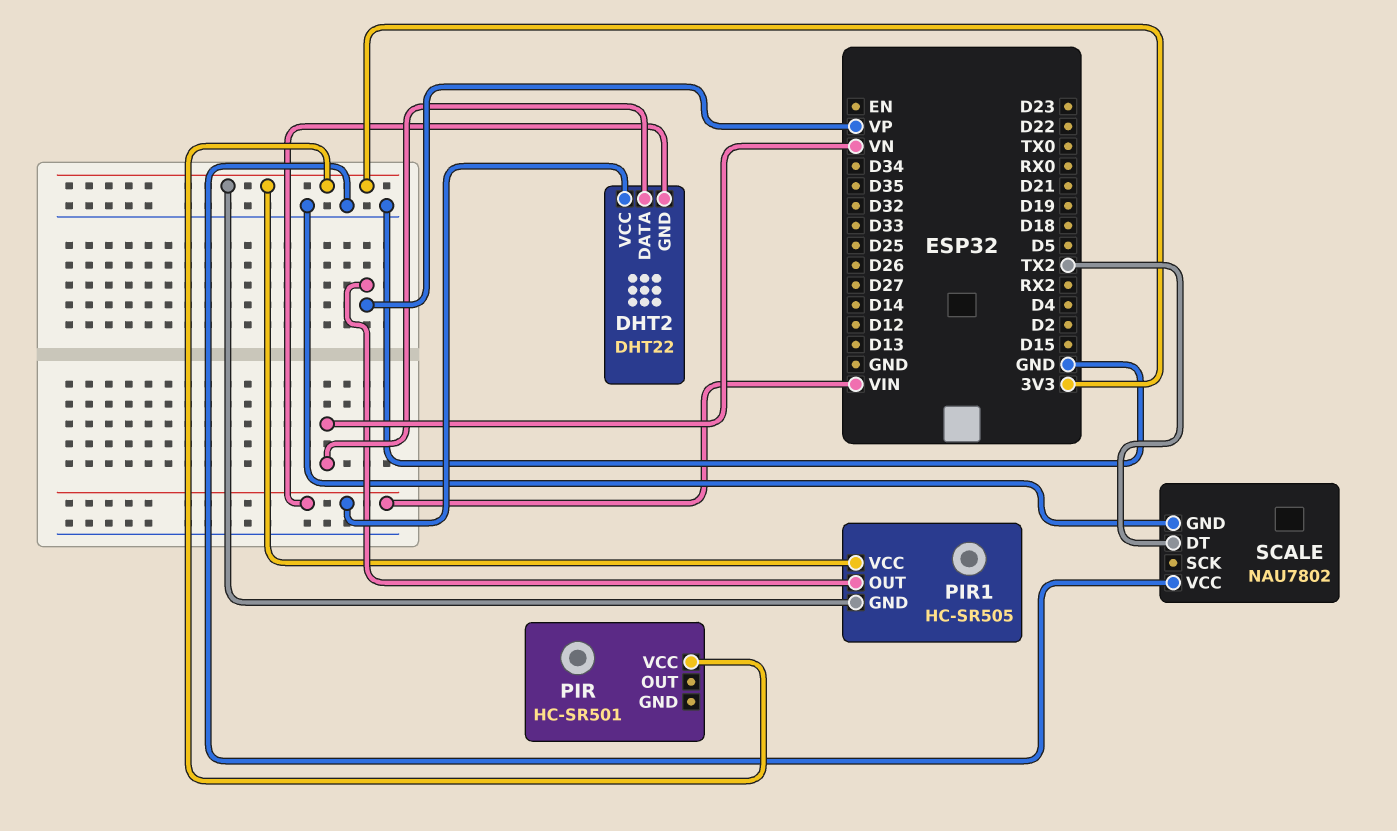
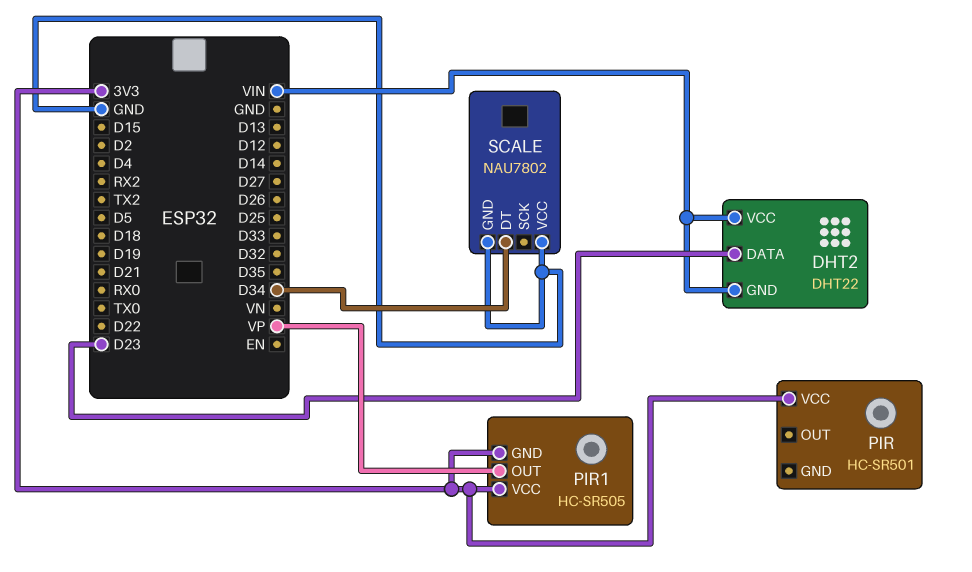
DHT2 pin DATA: VN -> D23
SCALE pin DT: TX2 -> D34

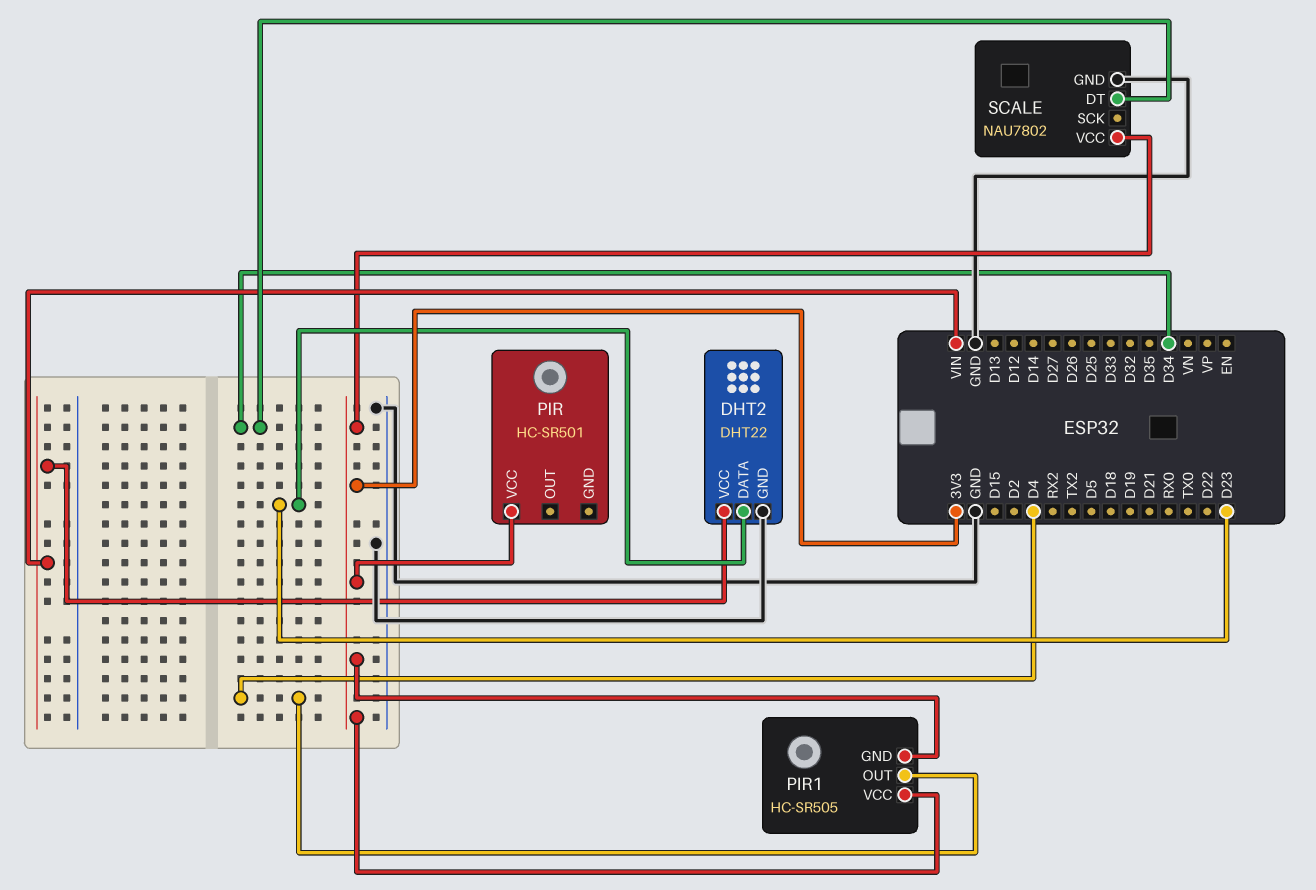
DHT2 pin GND: VIN -> GND
PIR1 pin OUT: VP -> D4
SCALE pin VCC: GND -> 3V3

